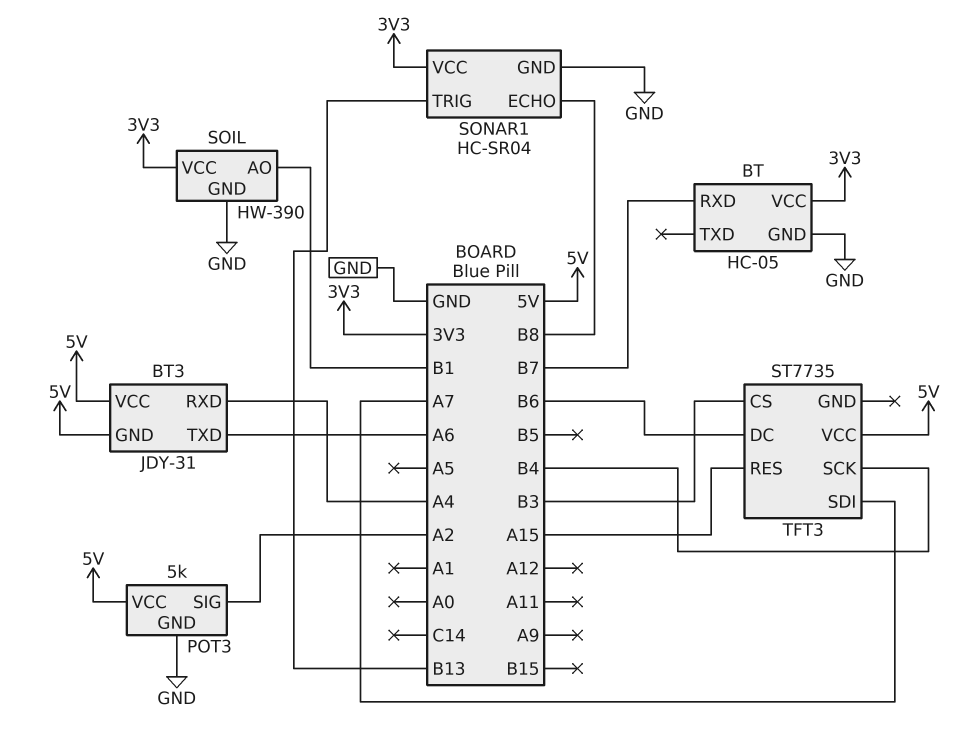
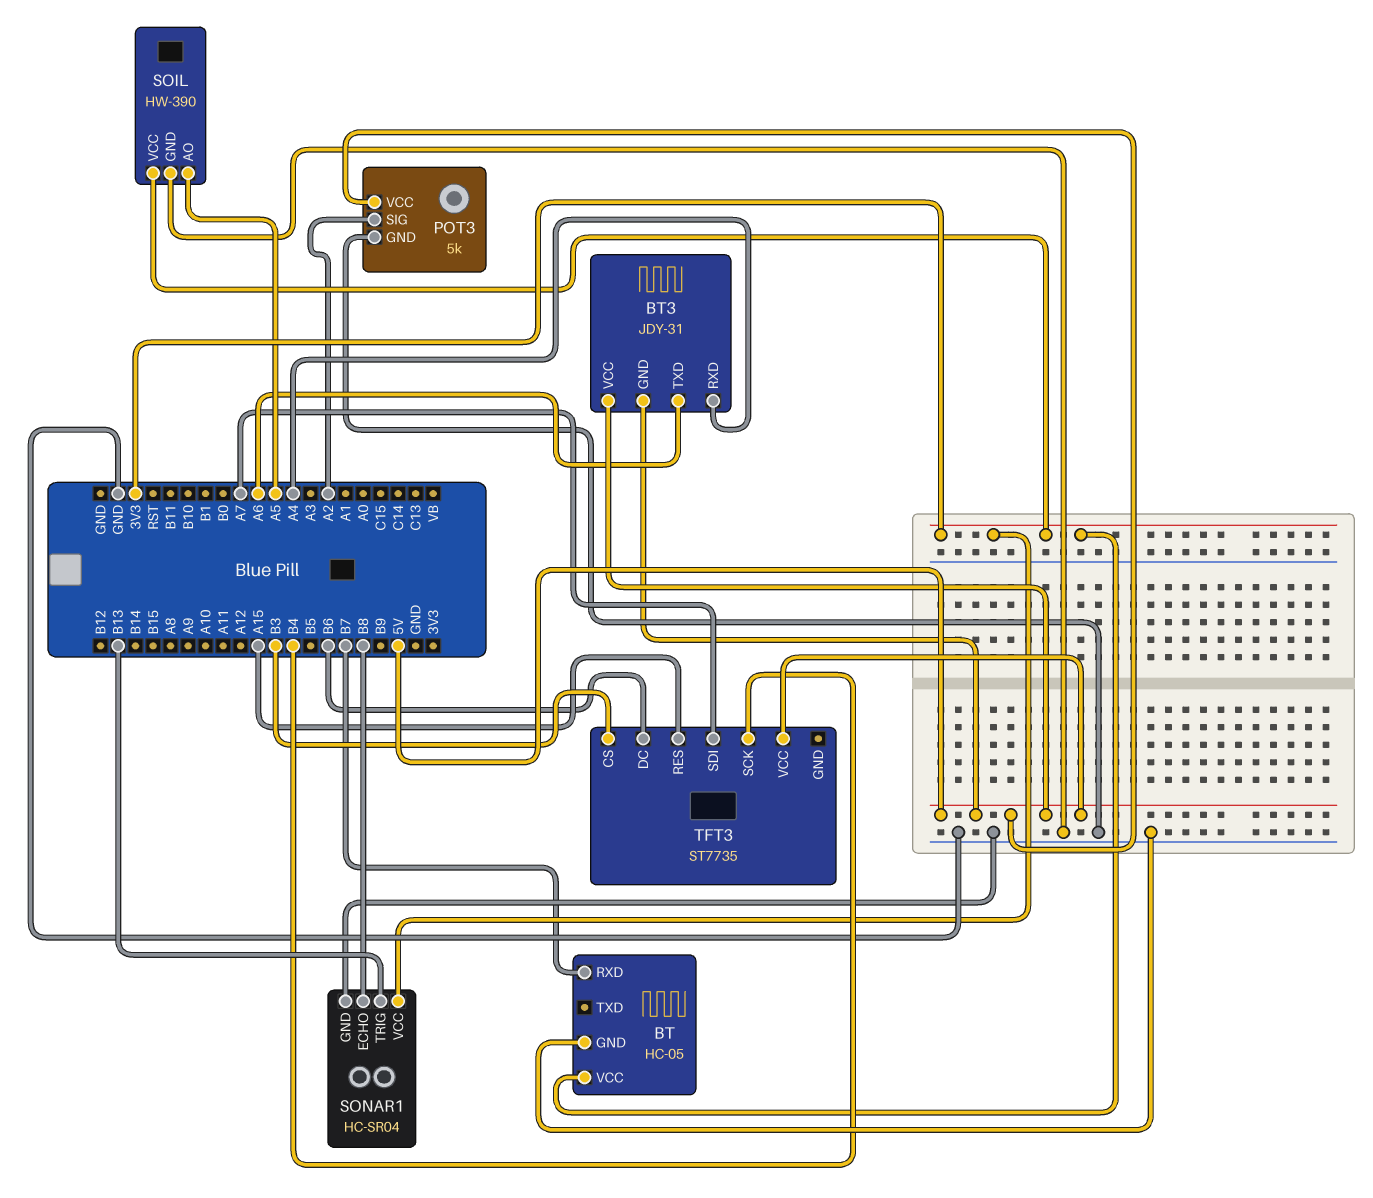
SOIL pin AO: B1 -> A5

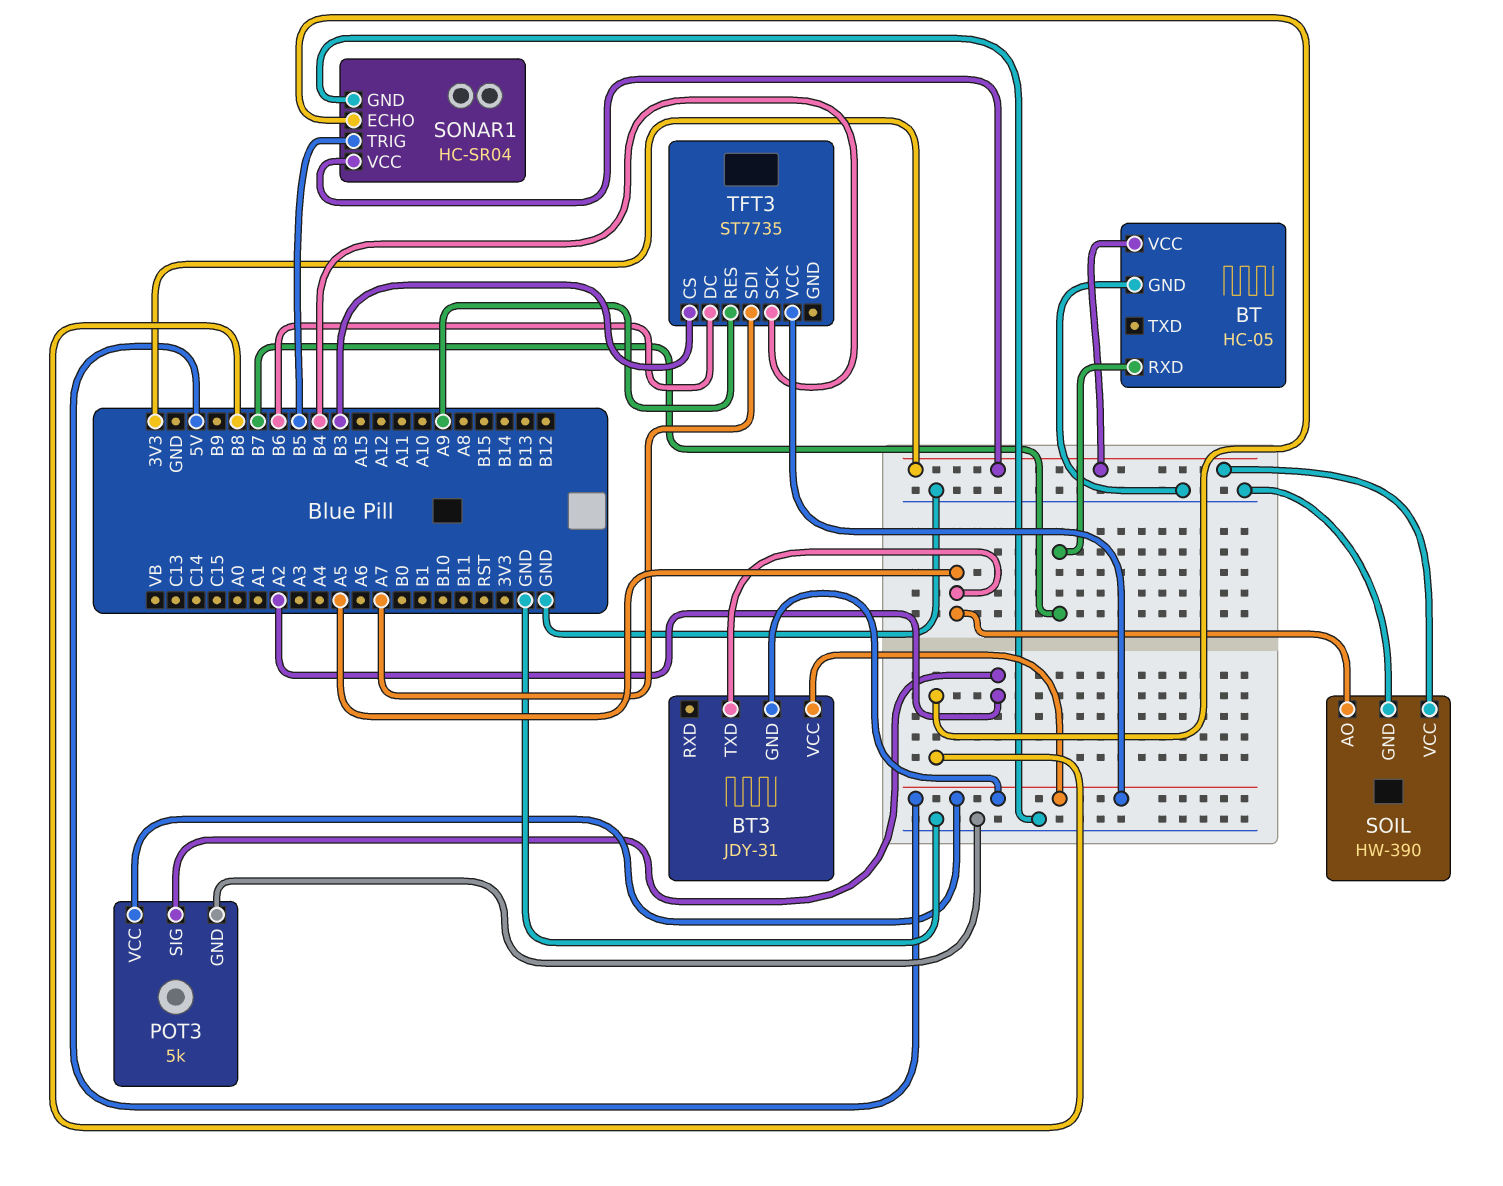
BT3 pin RXD: A4 -> none
BT3 pin TXD: A6 -> A5
SONAR1 pin TRIG: B13 -> B5
TFT3 pin RES: A15 -> A9

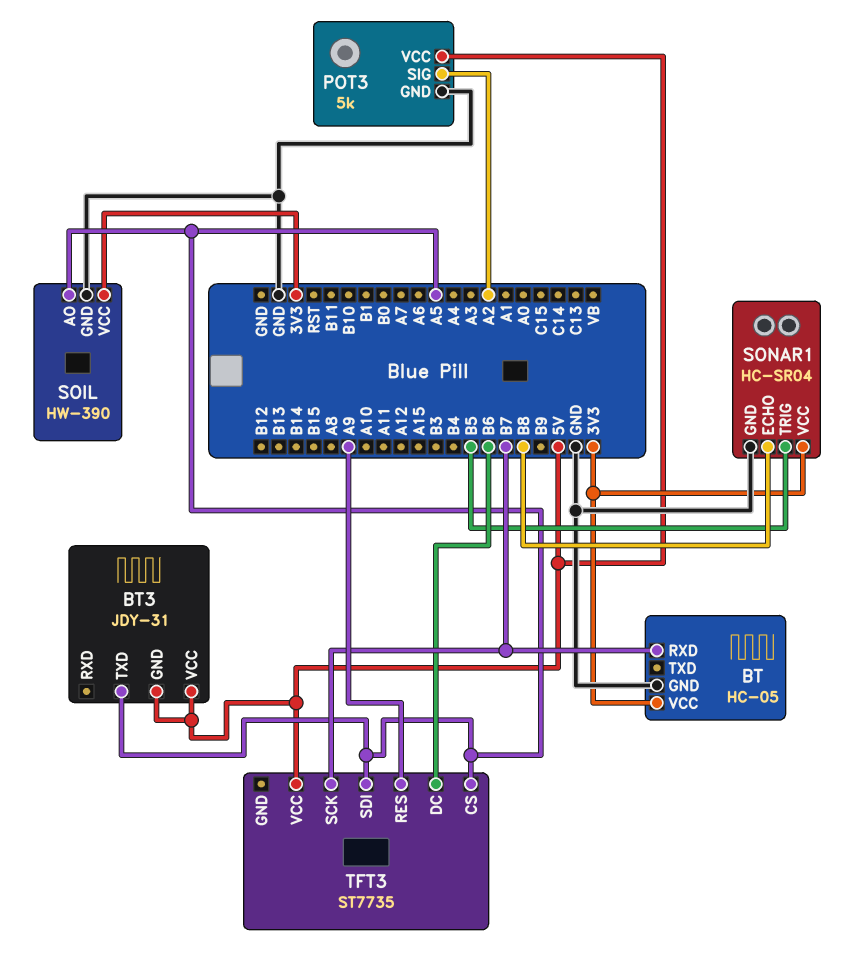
TFT3 pin CS: B3 -> A5
TFT3 pin SCK: B4 -> B7
TFT3 pin SDI: A7 -> A5

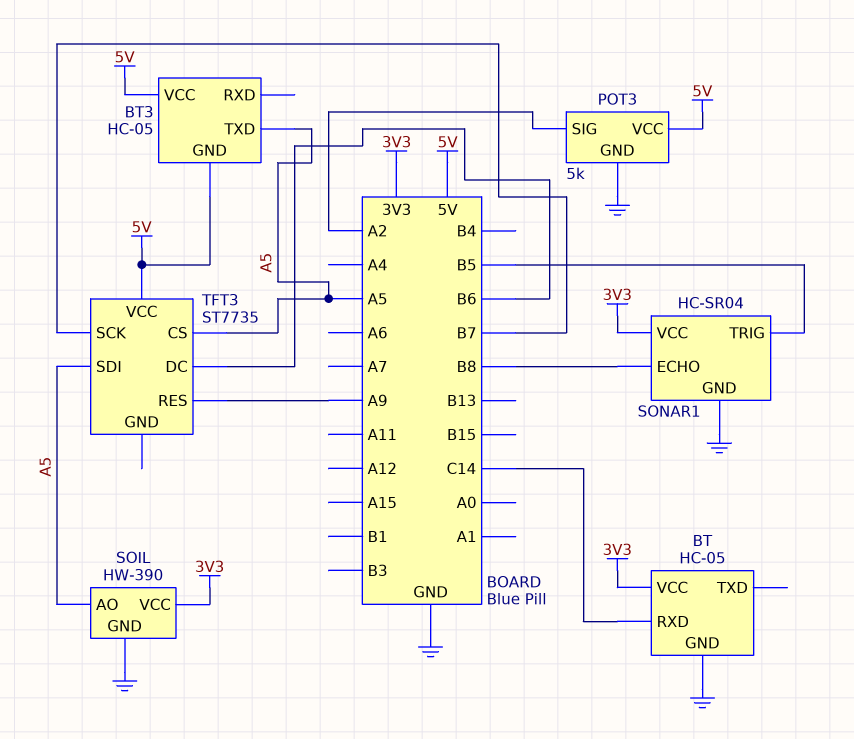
BT pin RXD: B7 -> C14
BT3: JDY-31 -> HC-05

